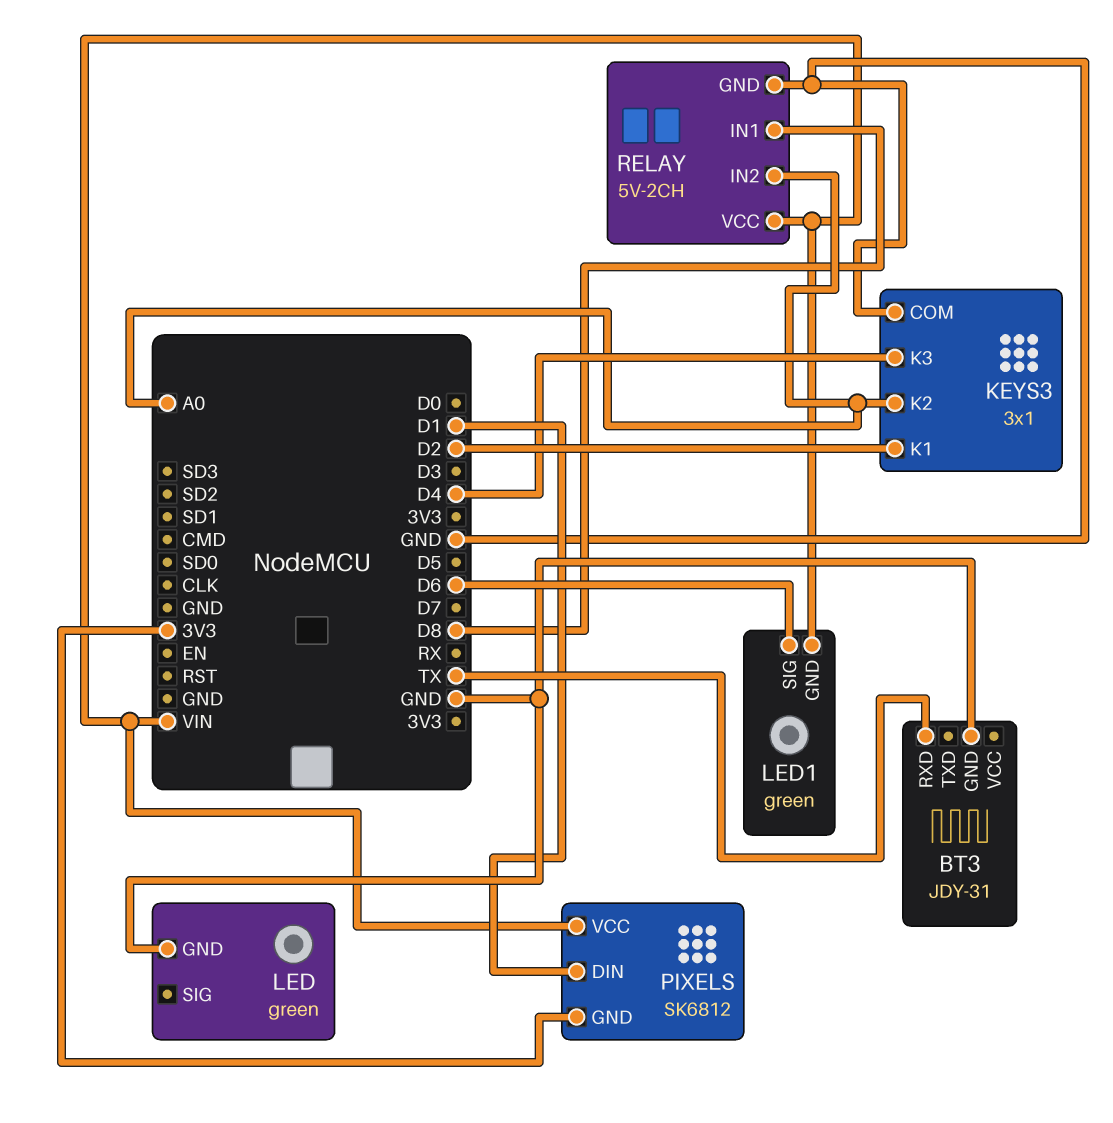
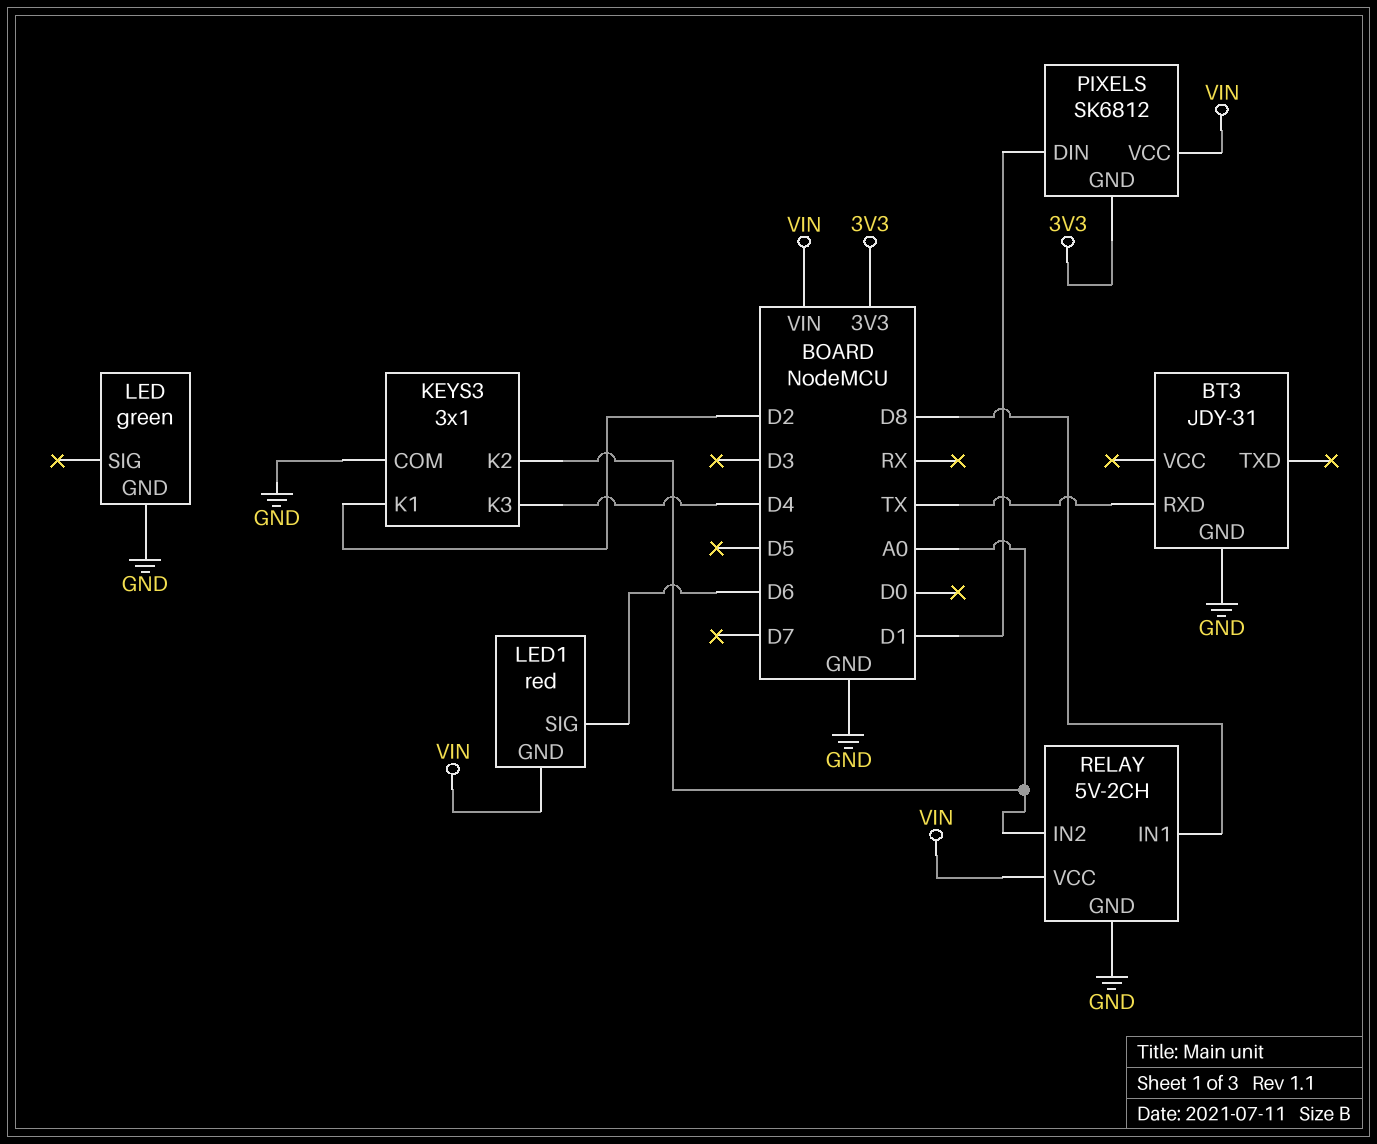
LED1: green -> red

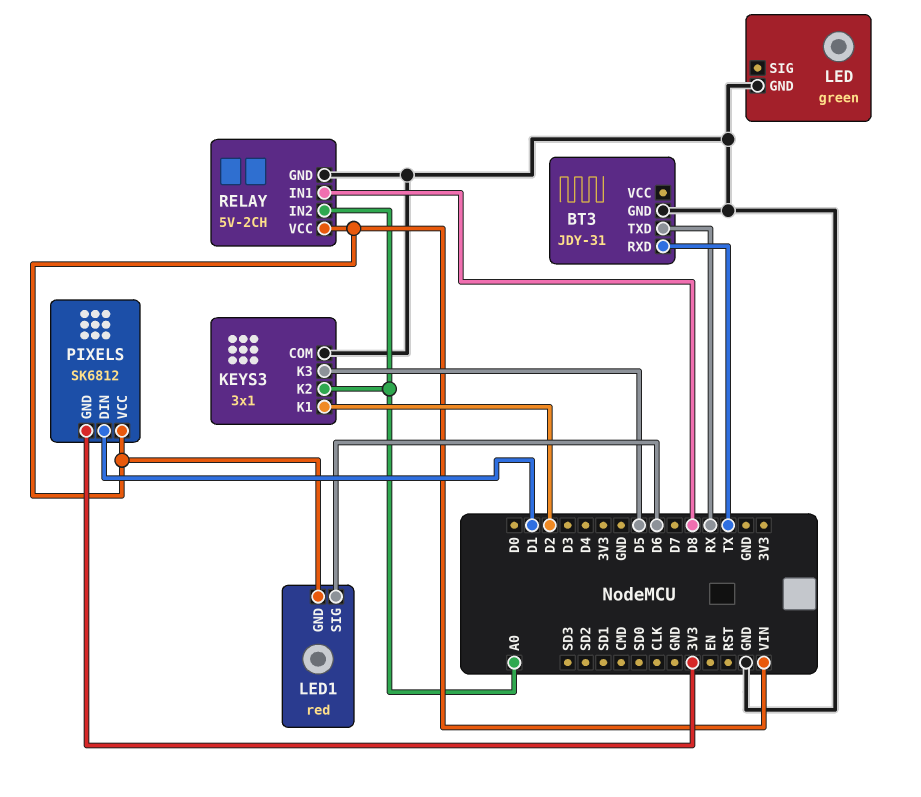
BT3 pin TXD: none -> RX
KEYS3 pin K3: D4 -> D5

